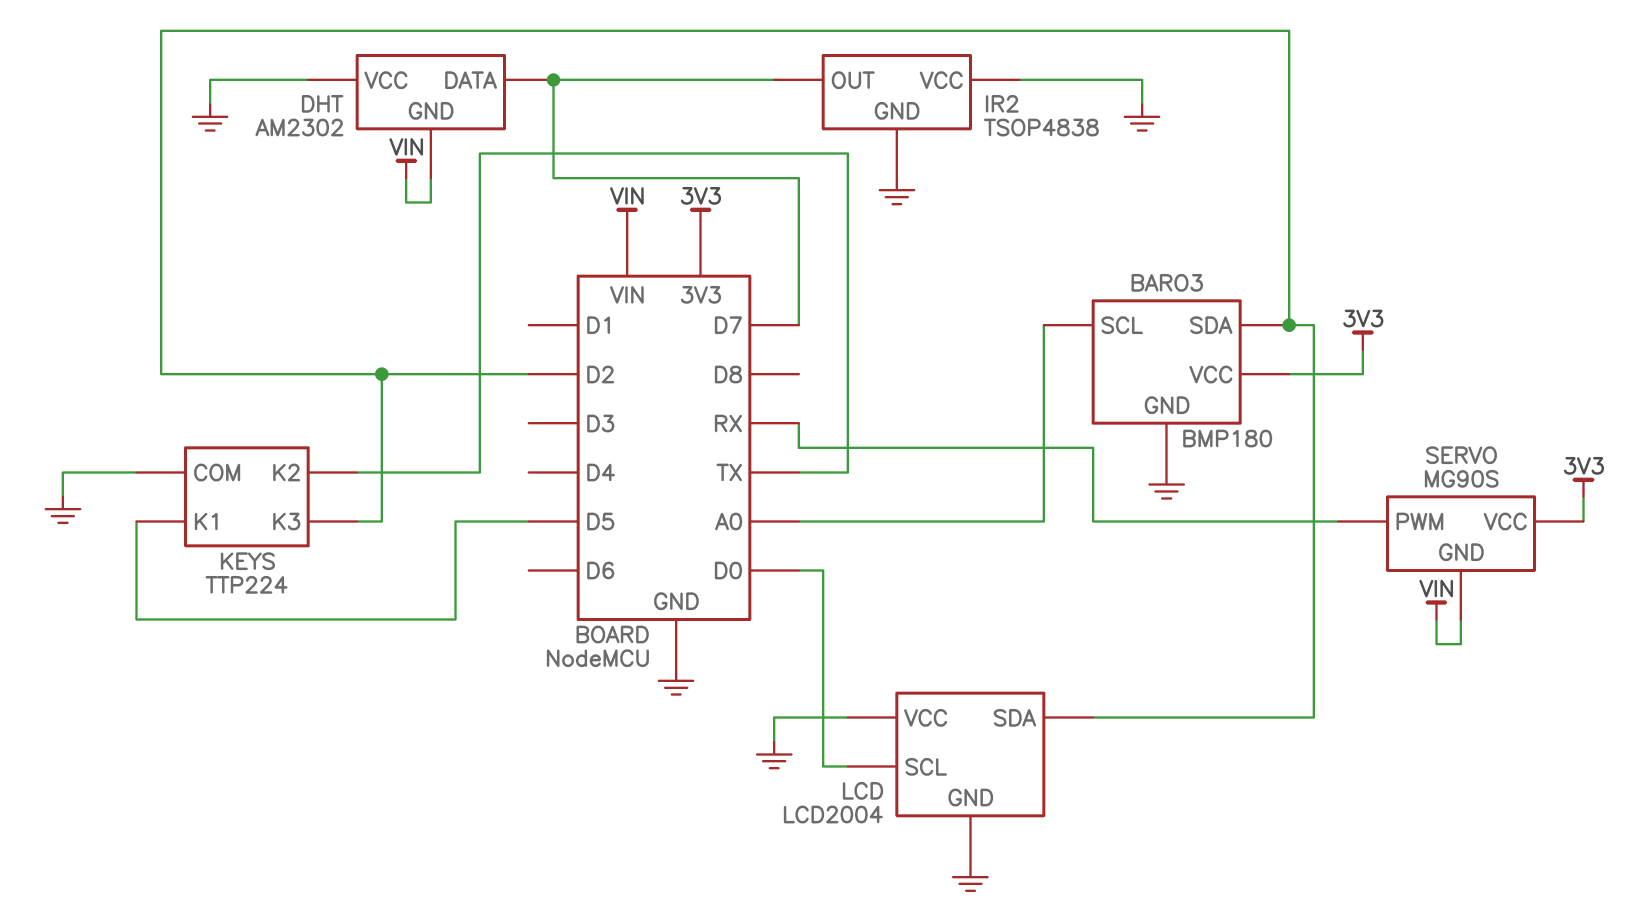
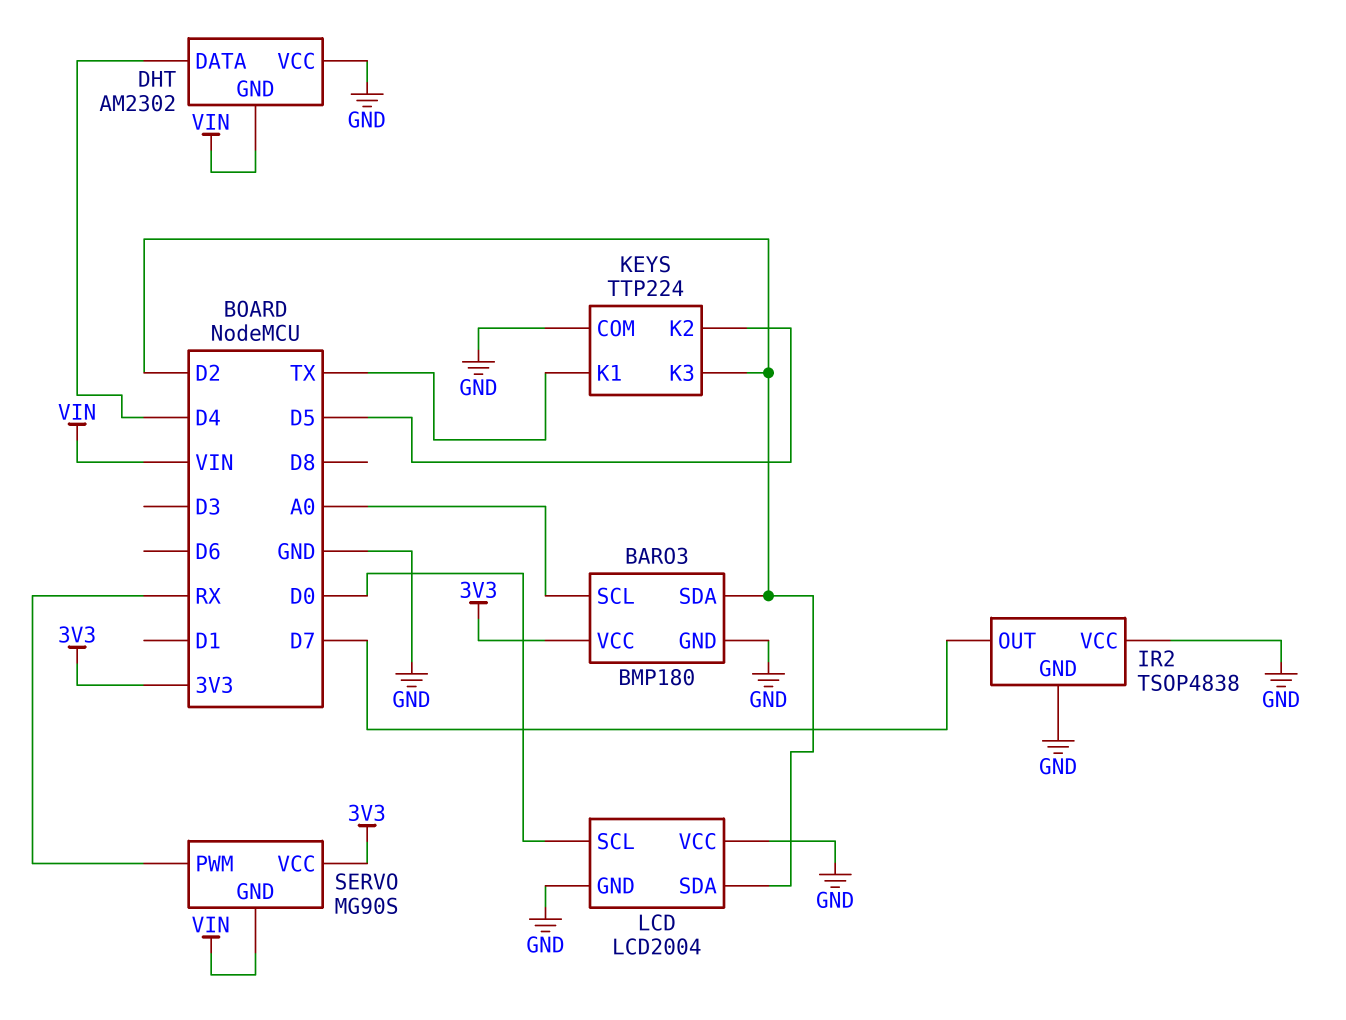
DHT pin DATA: D7 -> D4
KEYS pin K1: D5 -> TX
KEYS pin K2: TX -> D5

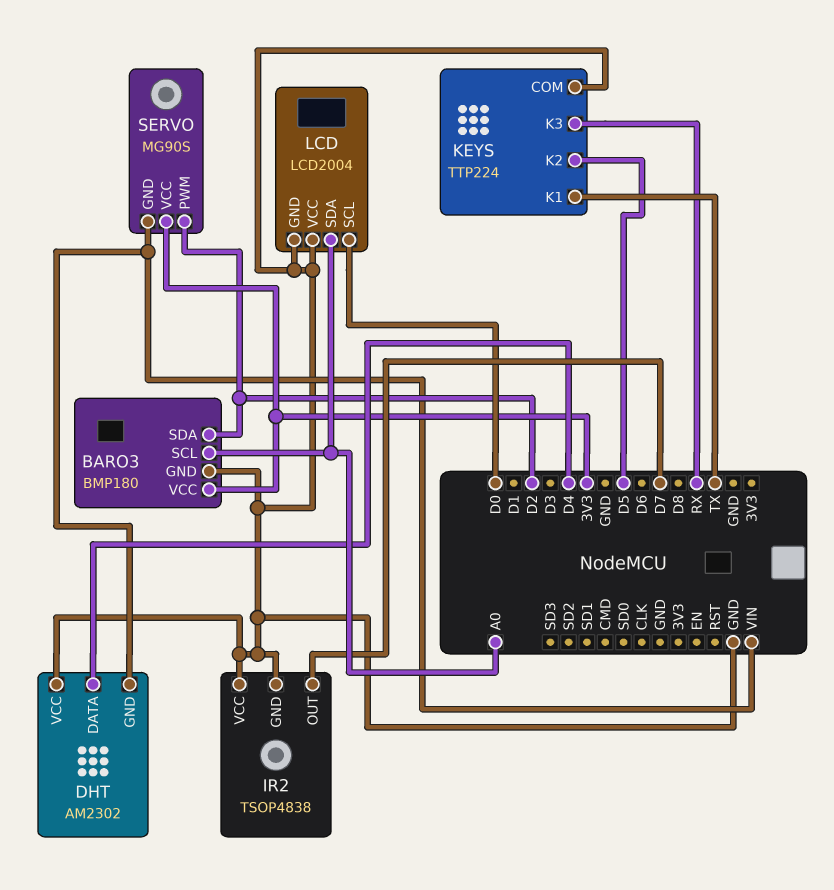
KEYS pin K3: D2 -> RX
LCD pin SDA: D2 -> A0
SERVO pin PWM: RX -> D2

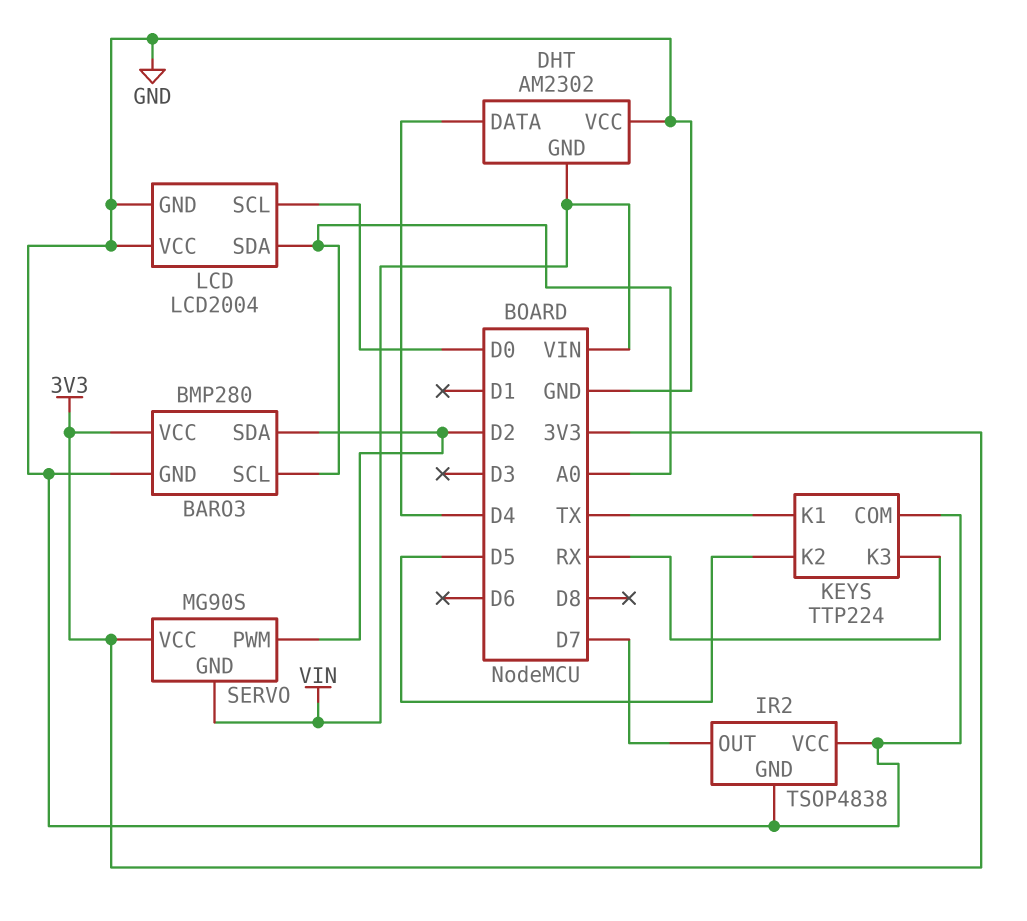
BARO3: BMP180 -> BMP280

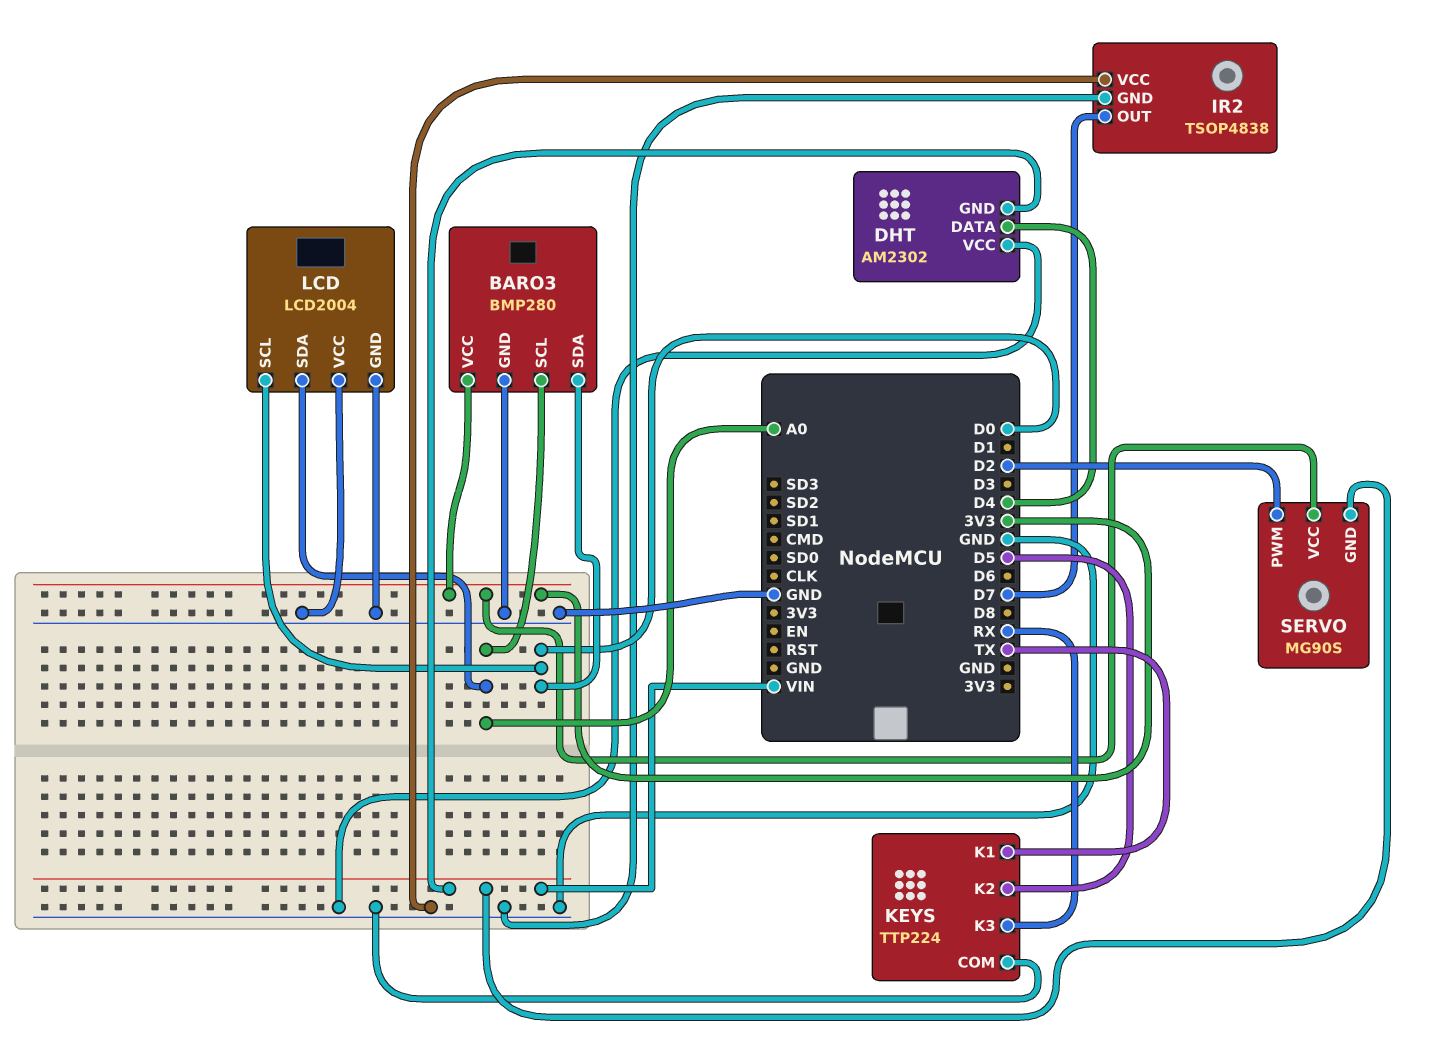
BARO3 pin SDA: D2 -> D0

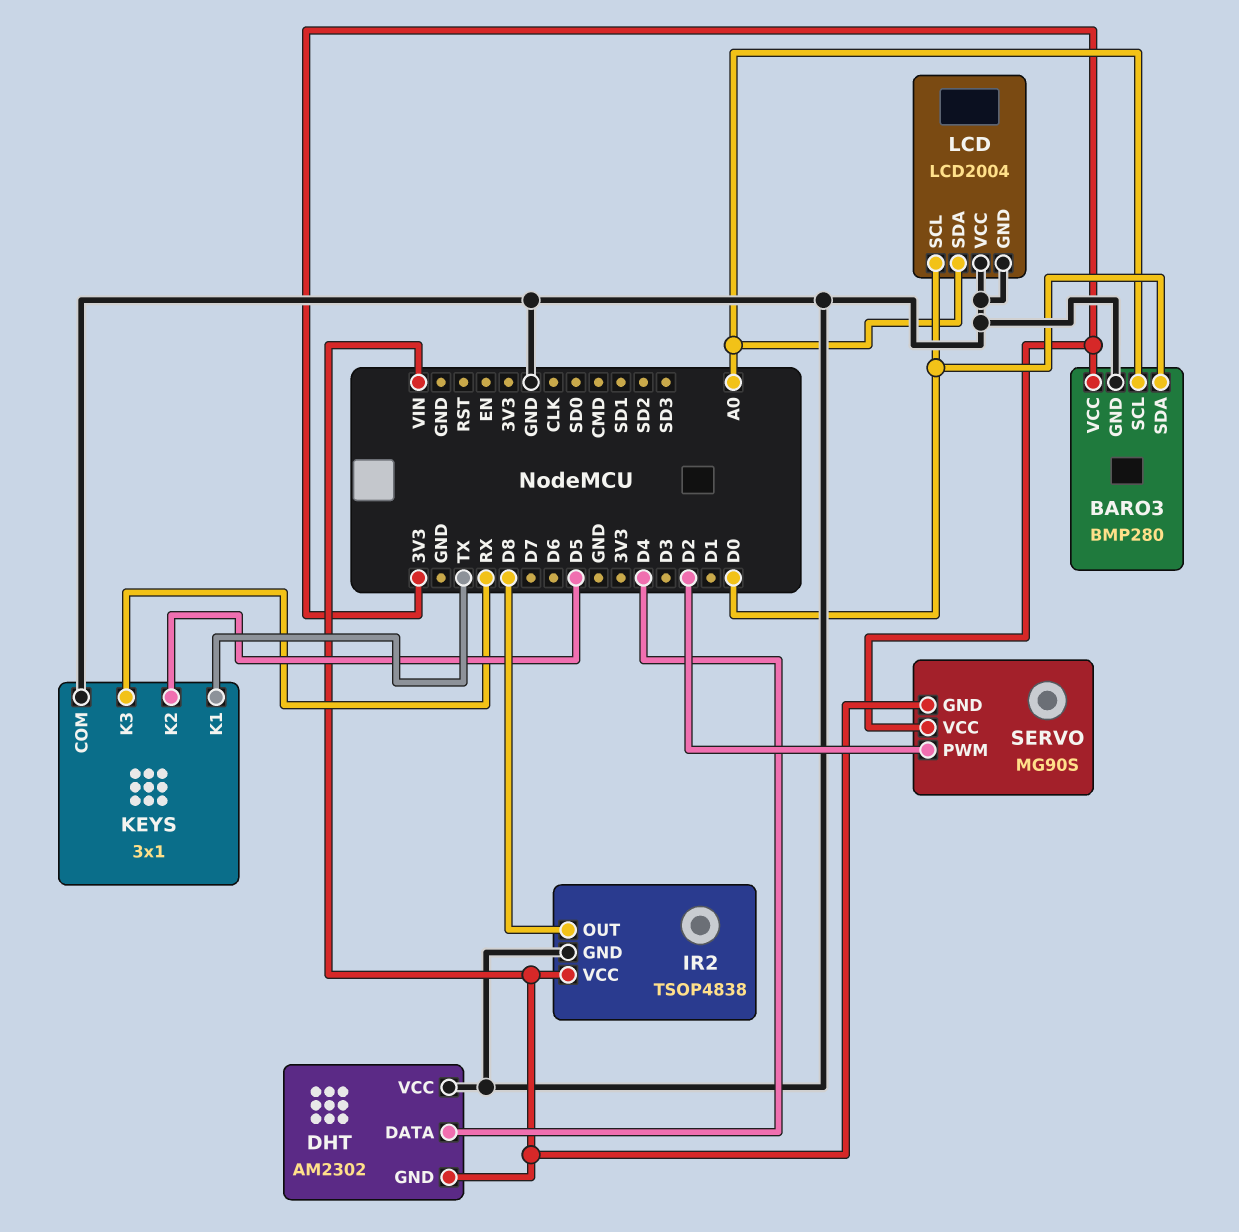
IR2 pin OUT: D7 -> D8
IR2 pin VCC: GND -> VIN
KEYS: TTP224 -> 3x1

